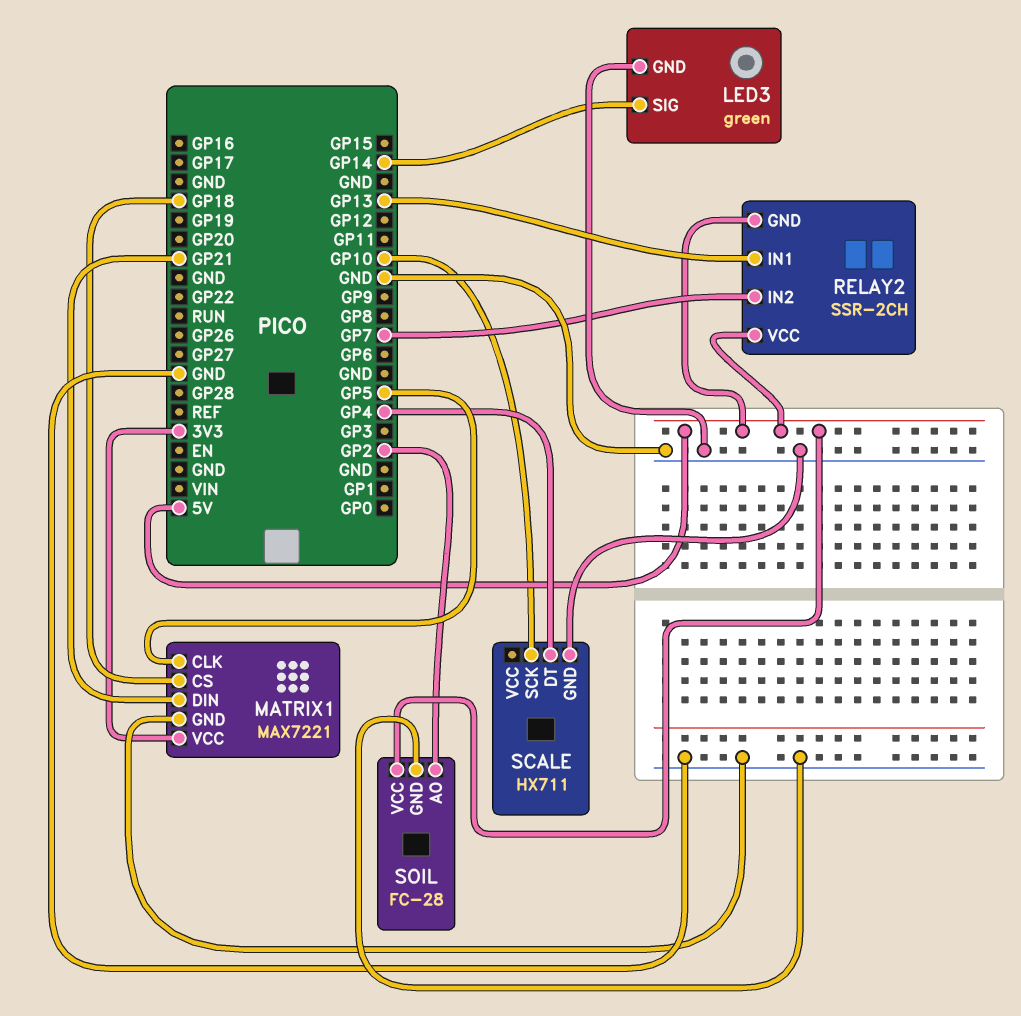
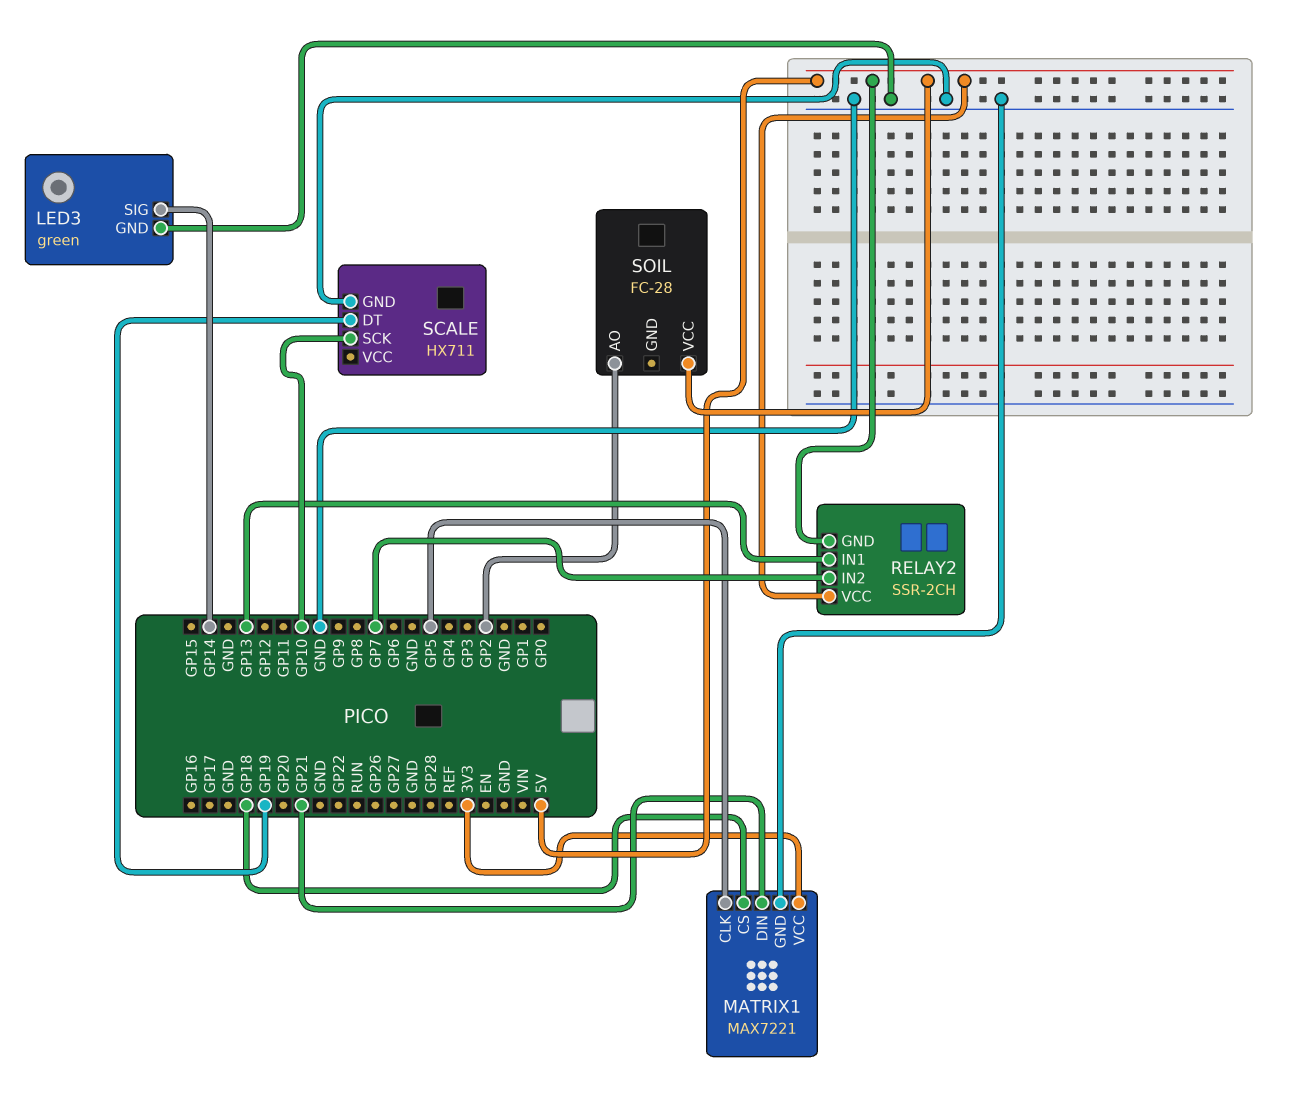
SCALE pin DT: GP4 -> GP19
SOIL pin GND: GND -> none

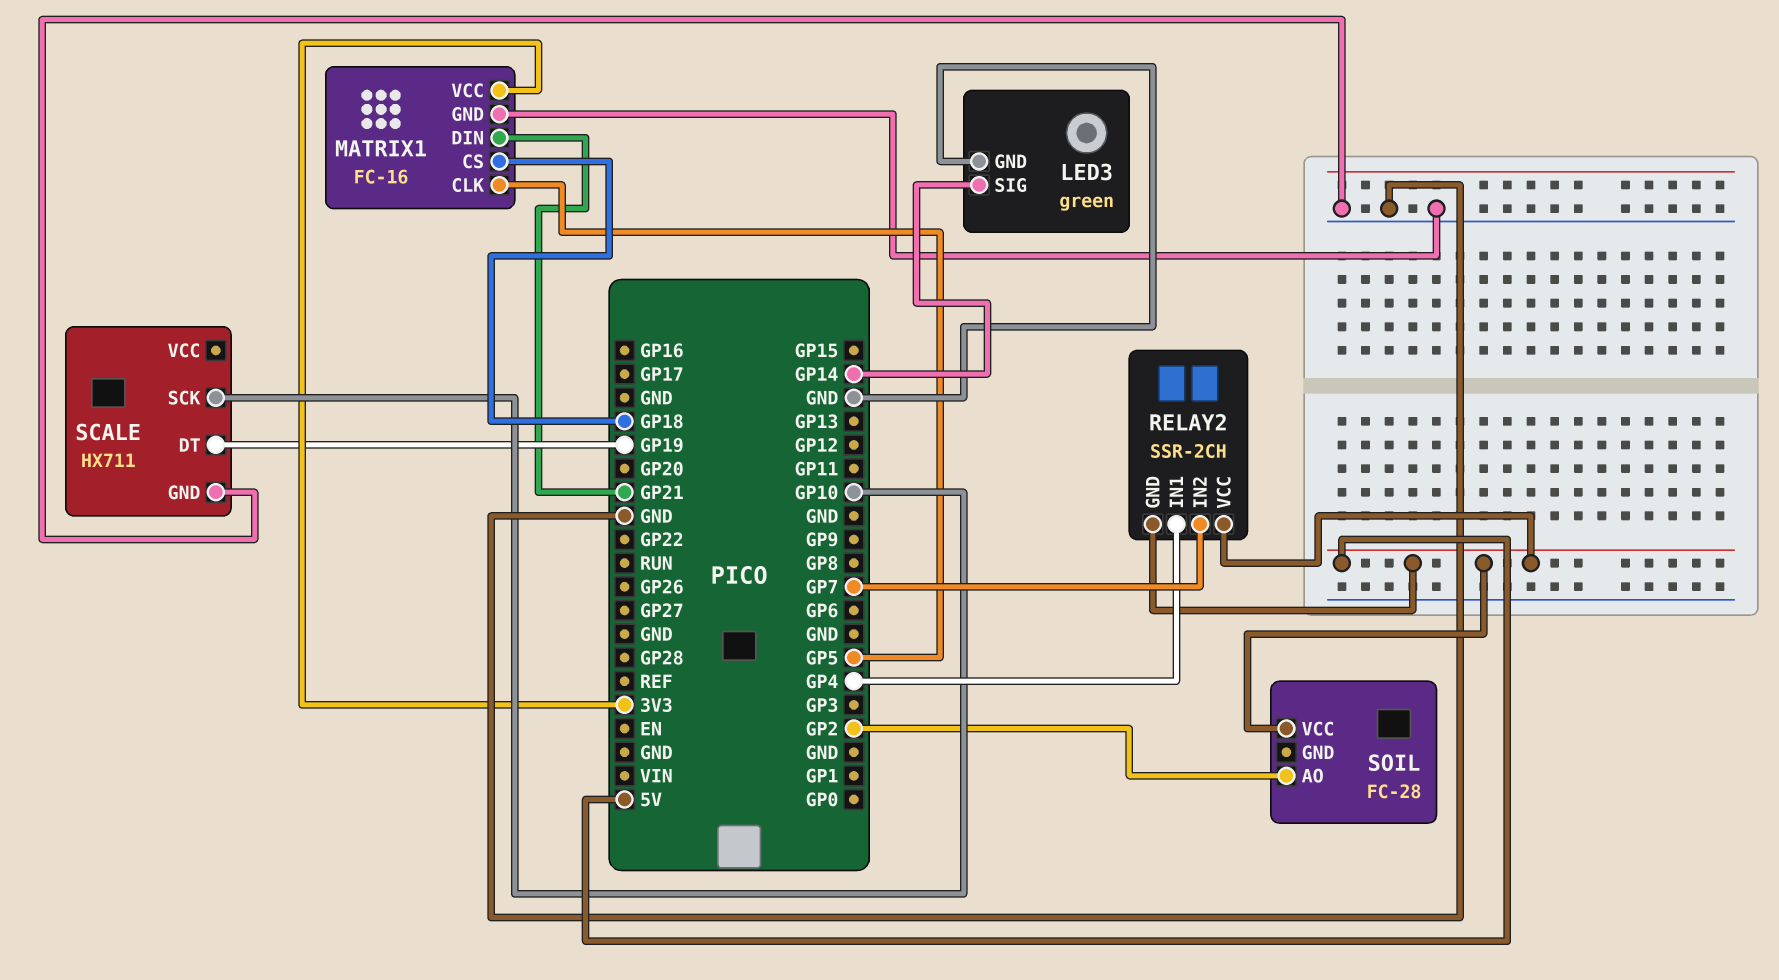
MATRIX1: MAX7221 -> FC-16
RELAY2 pin IN1: GP13 -> GP4

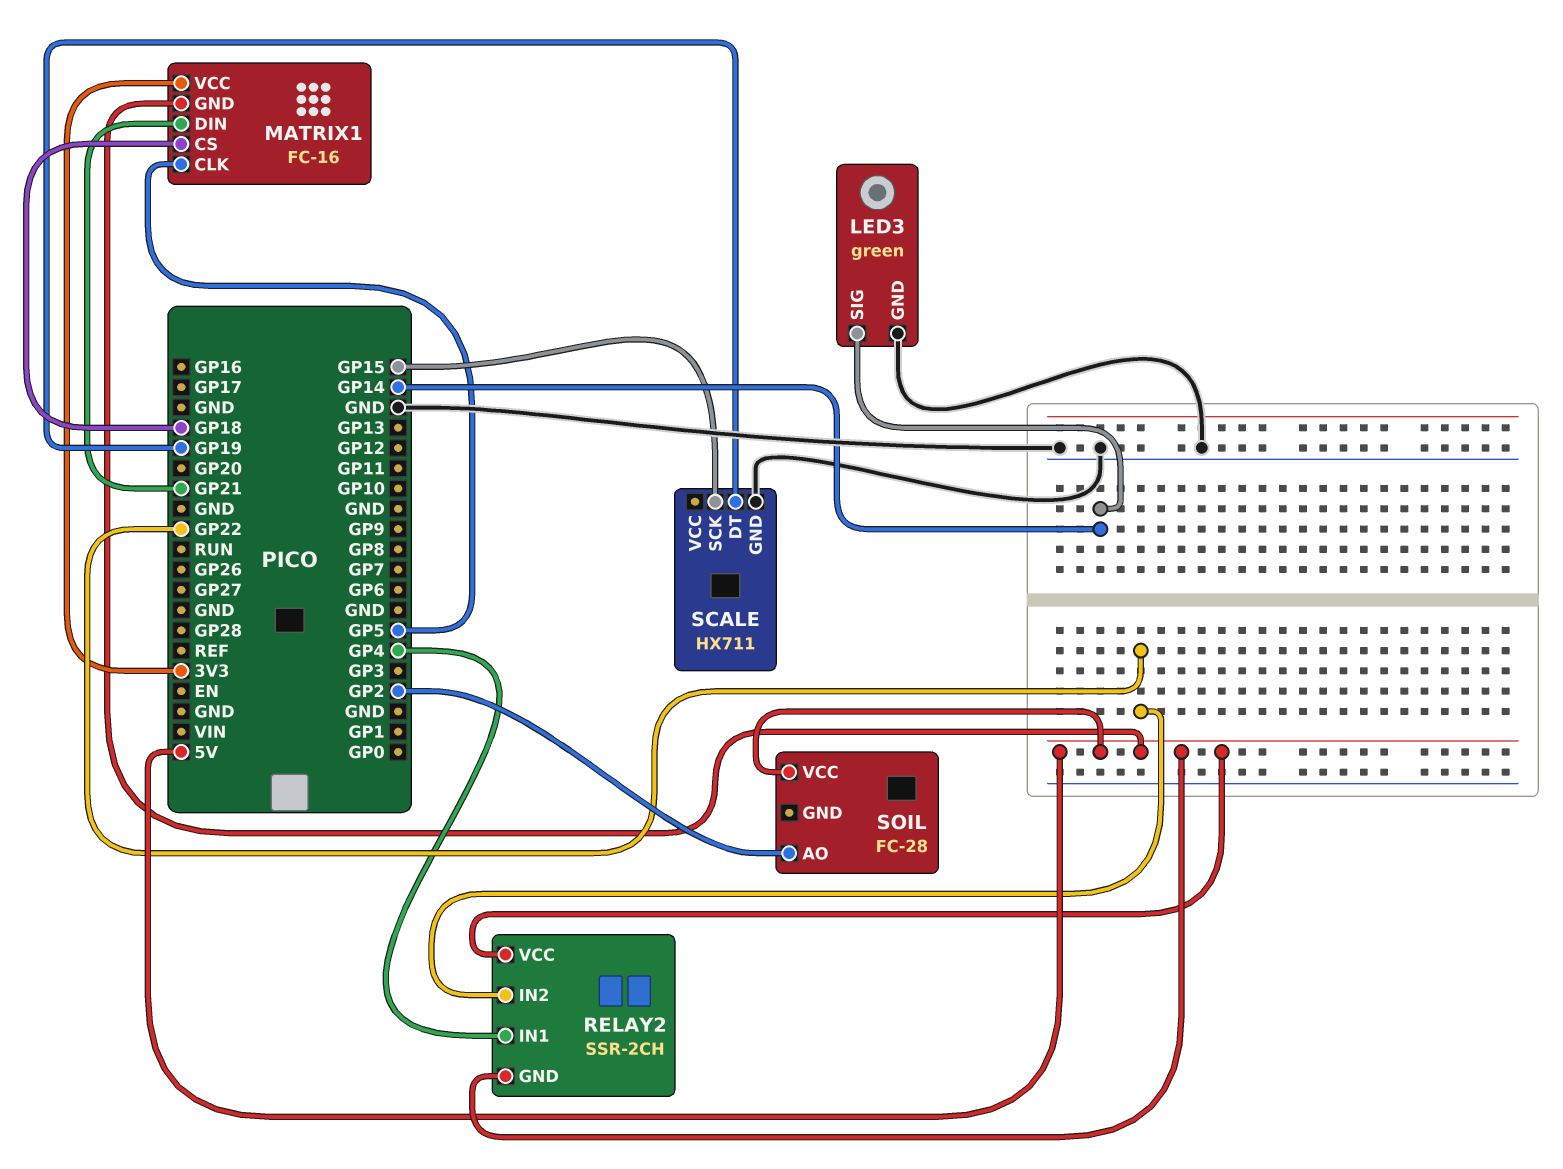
MATRIX1 pin GND: GND -> 5V
RELAY2 pin IN2: GP7 -> GP22
SCALE pin SCK: GP10 -> GP15

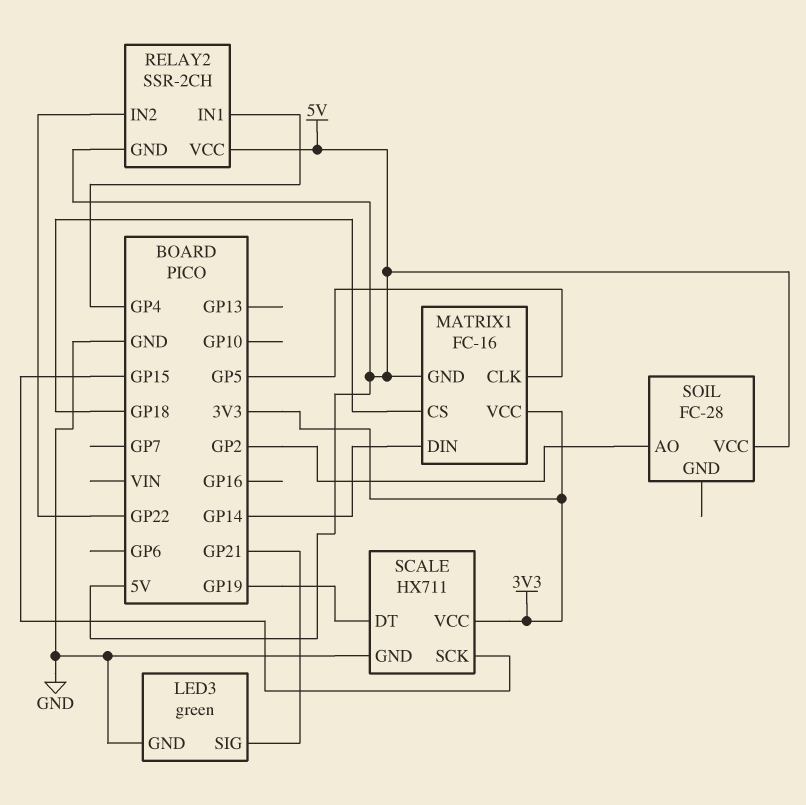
LED3 pin SIG: GP14 -> GP21
MATRIX1 pin DIN: GP21 -> GP14
SCALE pin VCC: none -> 3V3

